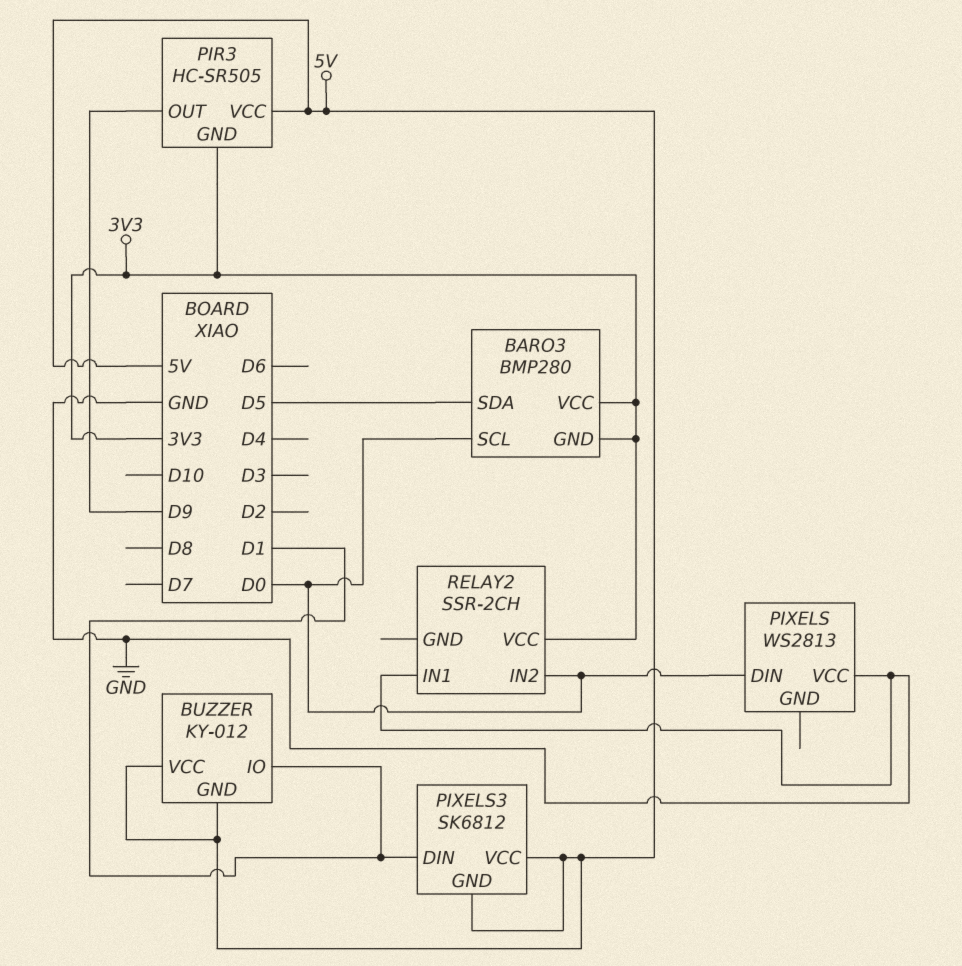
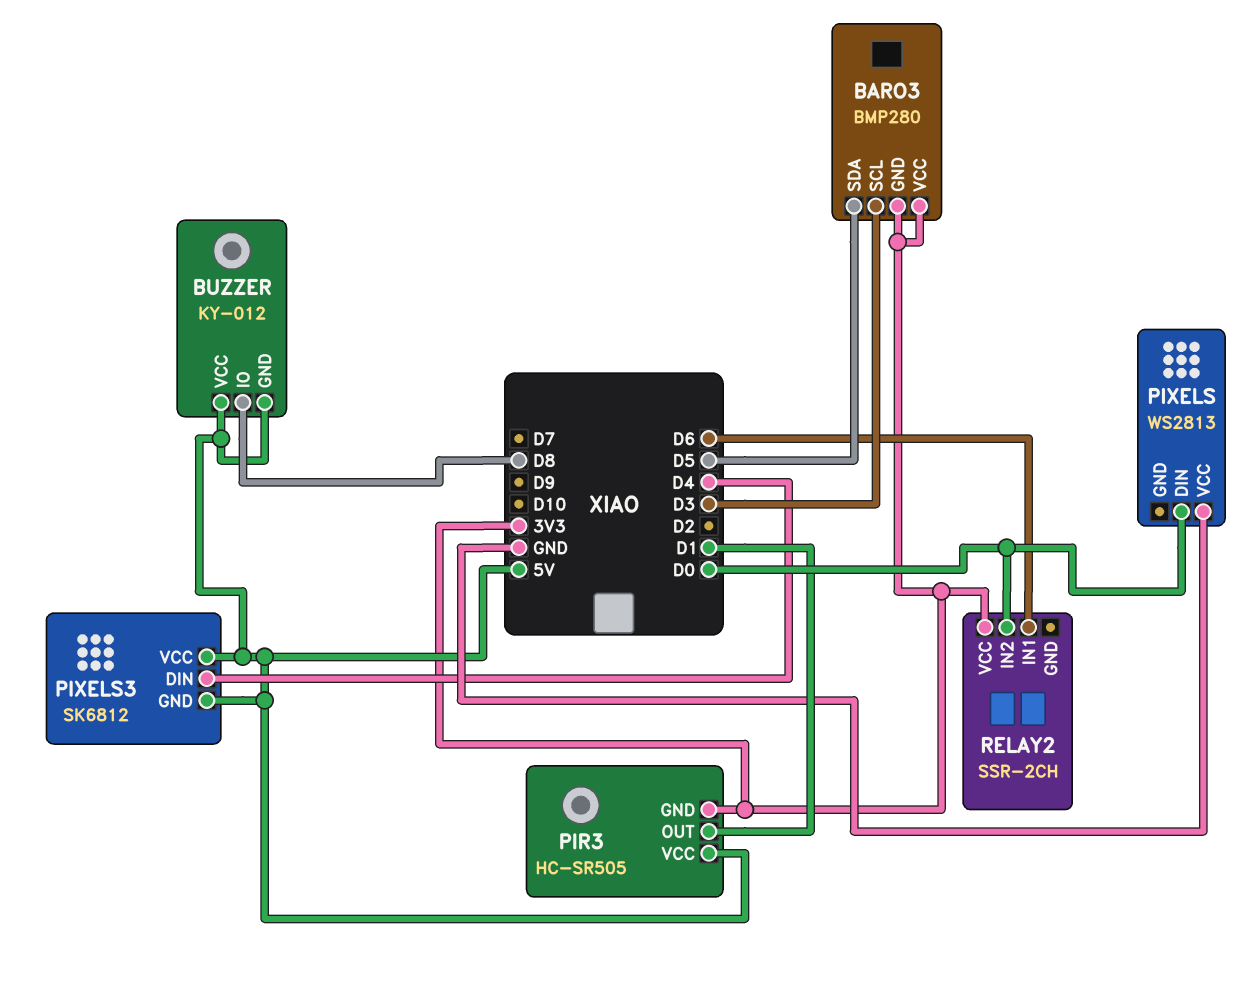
BARO3 pin SCL: D0 -> D3
BUZZER pin IO: D1 -> D8
PIR3 pin OUT: D9 -> D1
PIXELS3 pin DIN: D1 -> D4
RELAY2 pin IN1: GND -> D6

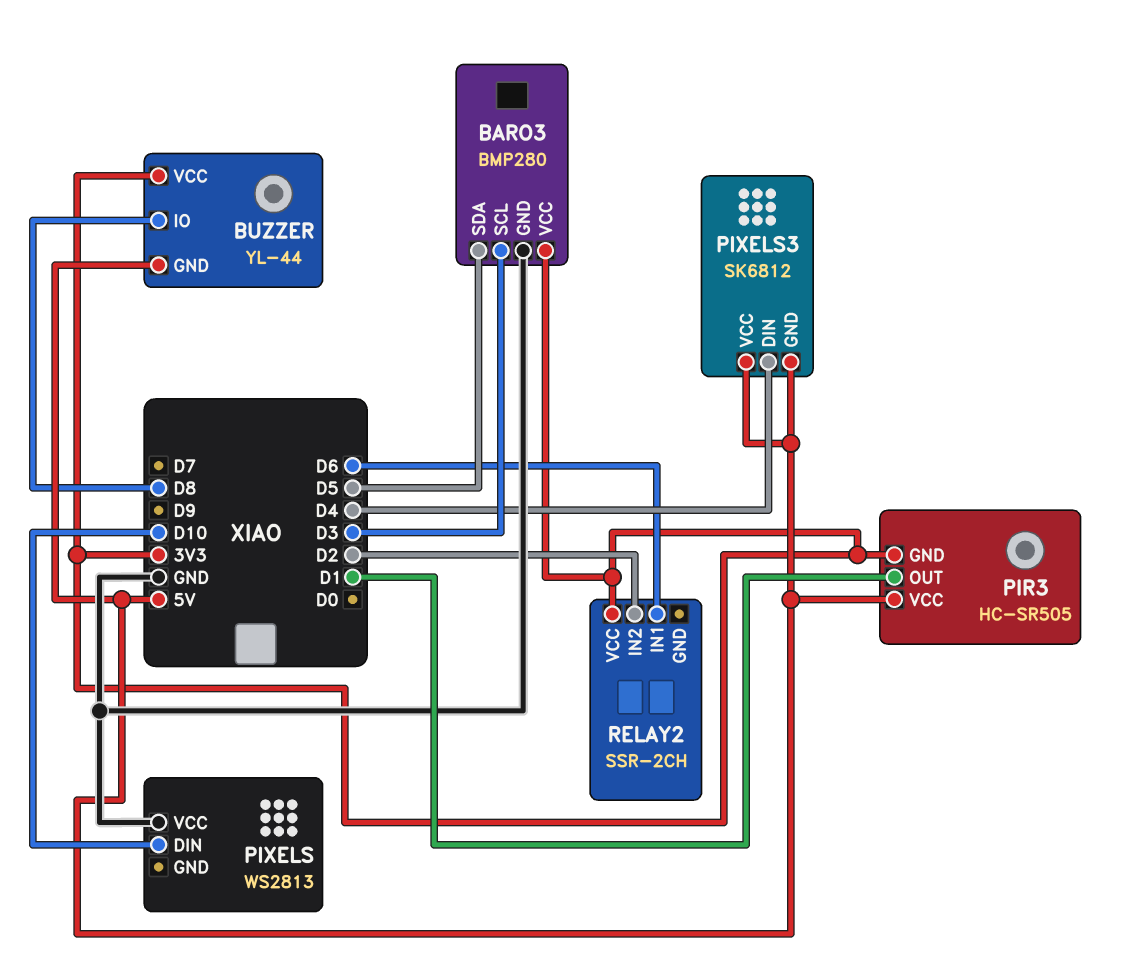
BARO3 pin GND: 3V3 -> GND
BUZZER: KY-012 -> YL-44
BUZZER pin VCC: 5V -> 3V3
PIXELS pin DIN: D0 -> D10
RELAY2 pin IN2: D0 -> D2

